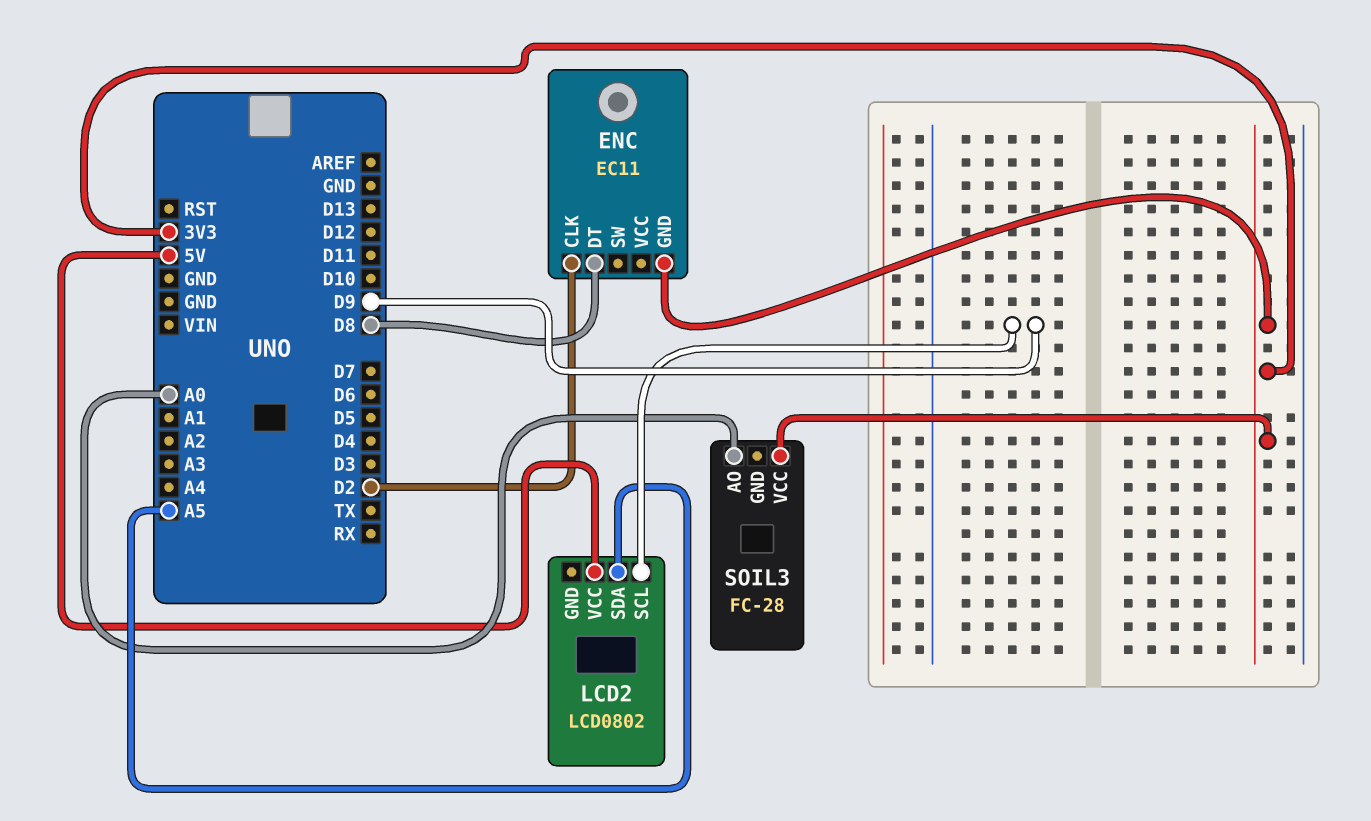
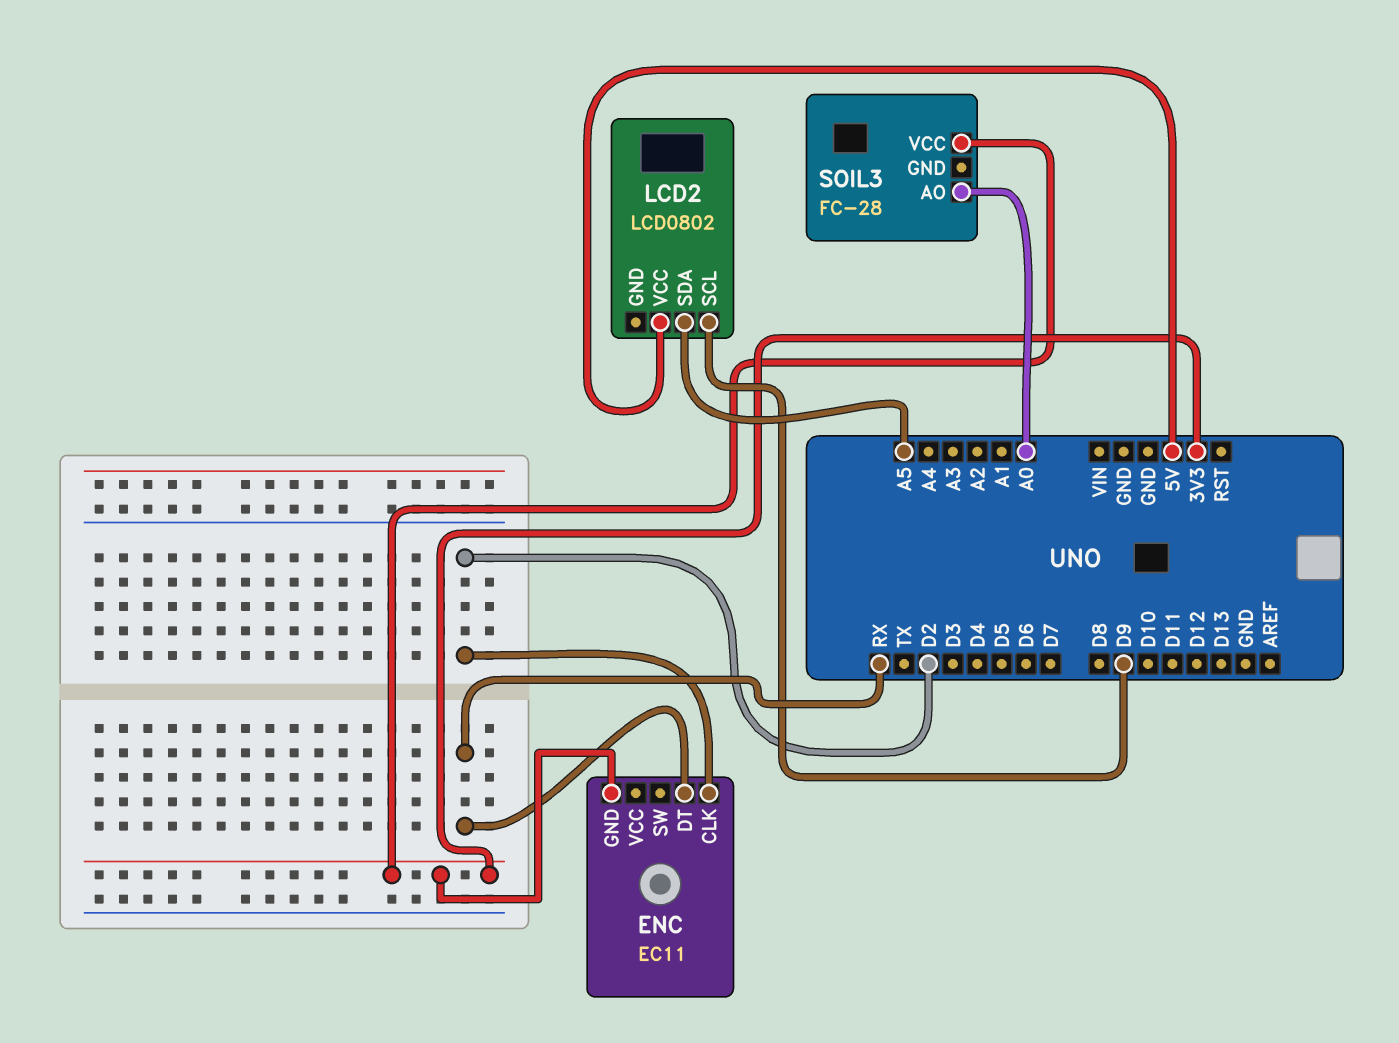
ENC pin DT: D8 -> RX

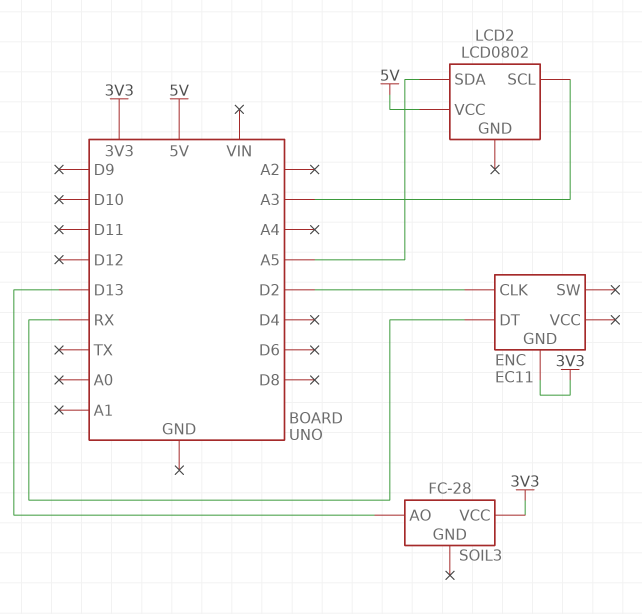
LCD2 pin SCL: D9 -> A3
SOIL3 pin AO: A0 -> D13

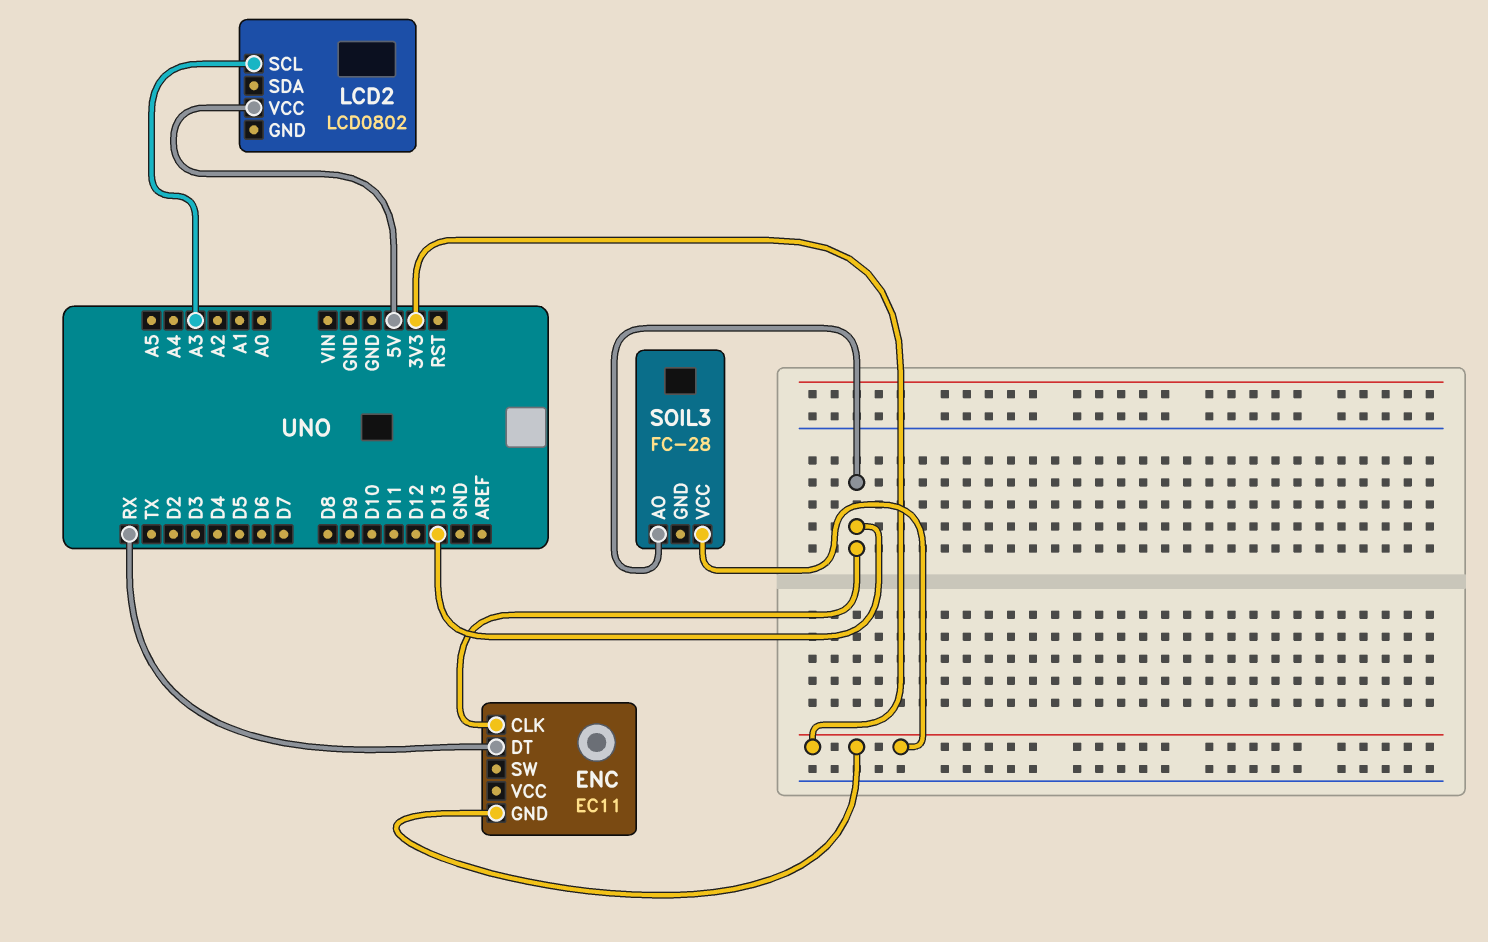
ENC pin CLK: D2 -> D13
LCD2 pin SDA: A5 -> none

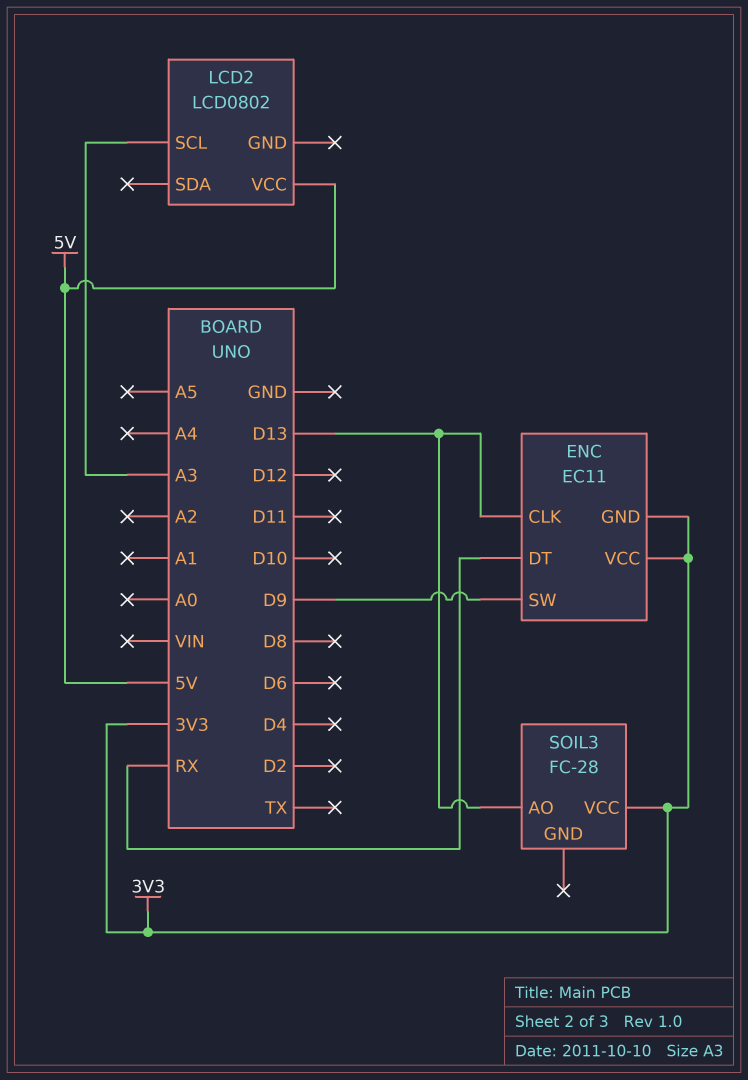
ENC pin SW: none -> D9
ENC pin VCC: none -> 3V3

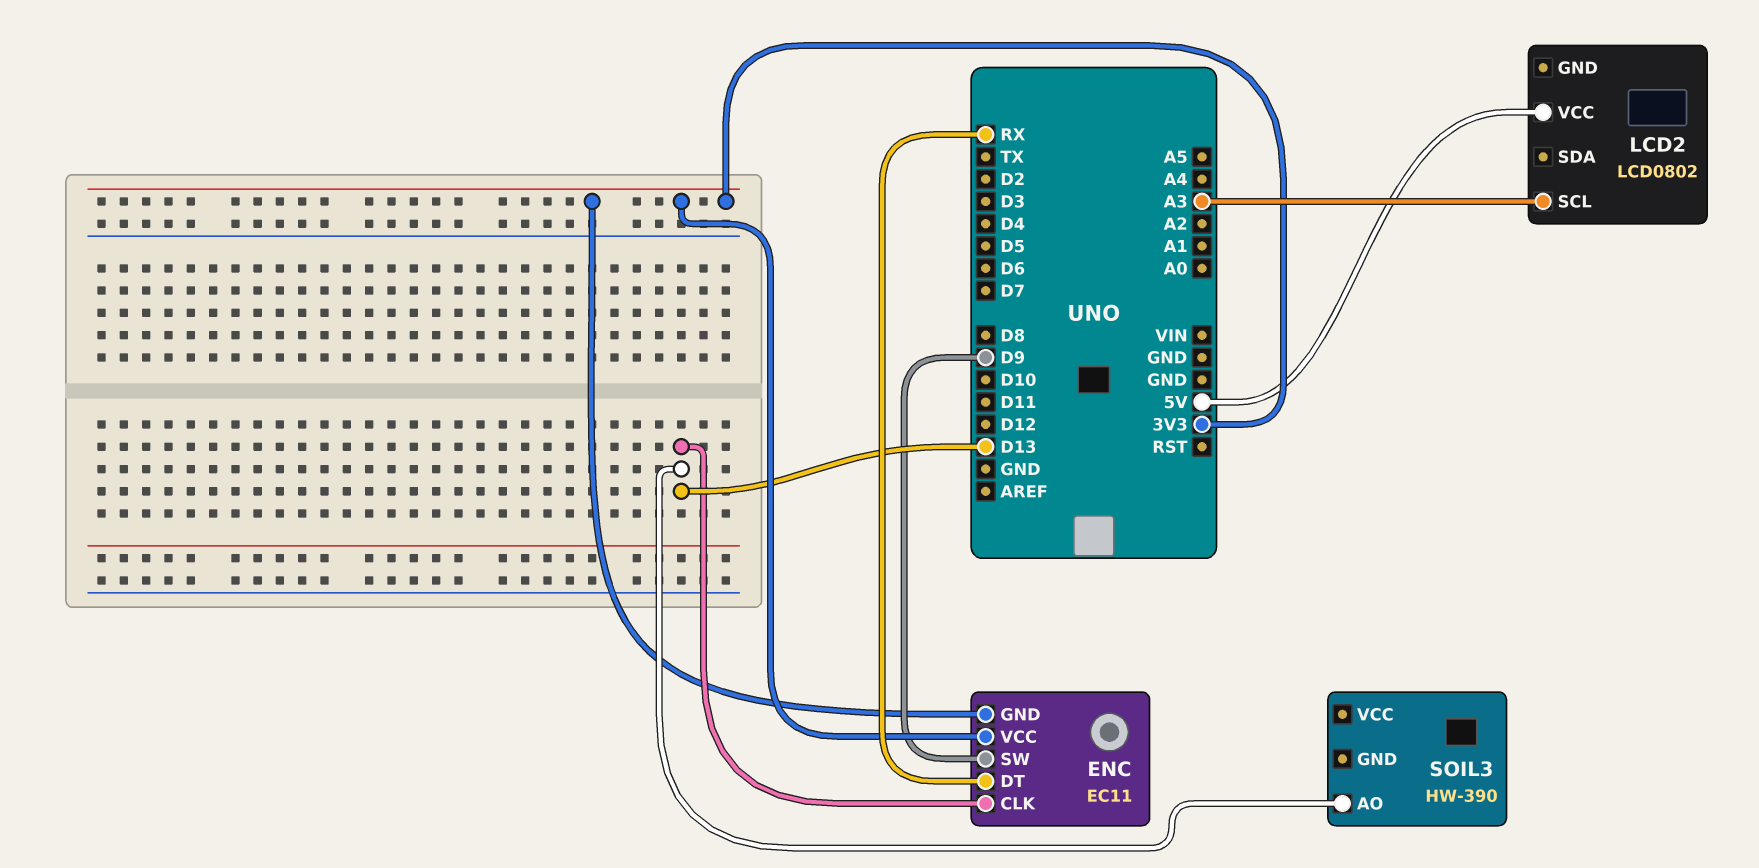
SOIL3: FC-28 -> HW-390
SOIL3 pin VCC: 3V3 -> none

